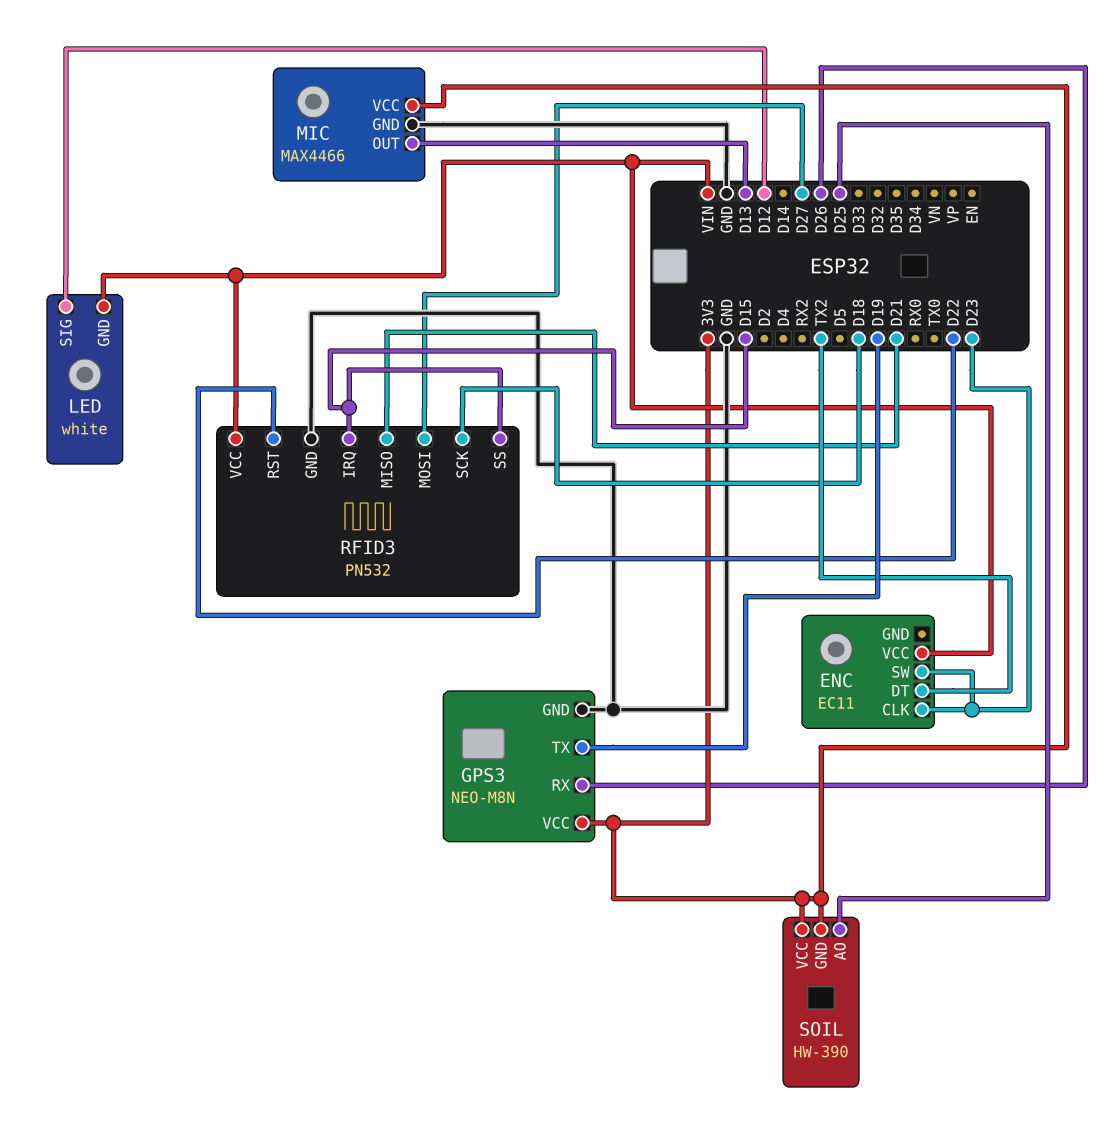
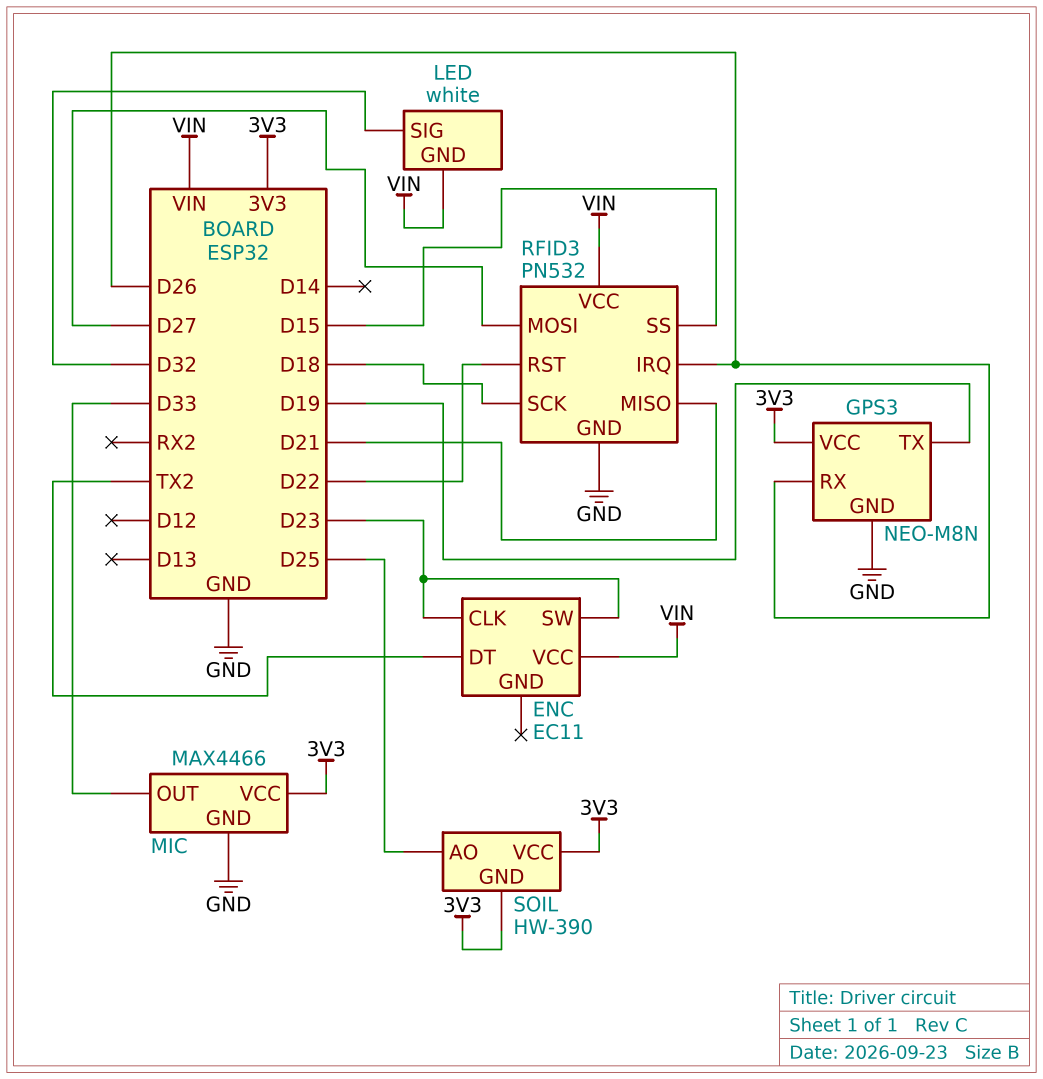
LED pin SIG: D12 -> D32
MIC pin OUT: D13 -> D33
RFID3 pin IRQ: D15 -> D26

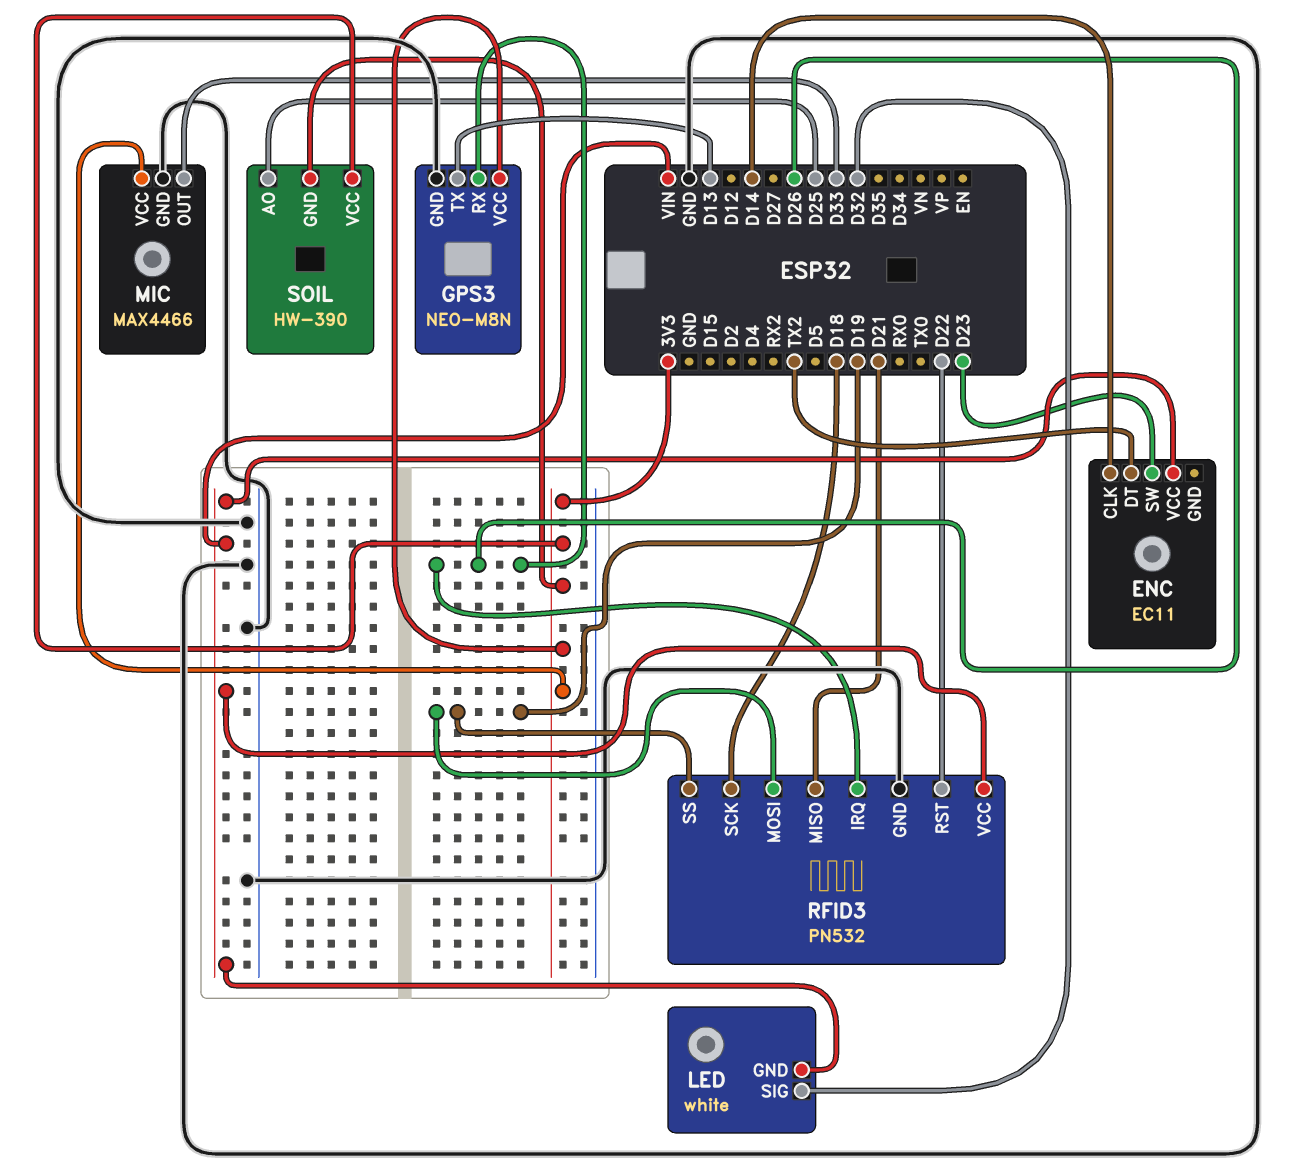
ENC pin CLK: D23 -> D14
GPS3 pin TX: D19 -> D13
RFID3 pin MOSI: D27 -> D19
RFID3 pin SS: D15 -> D19

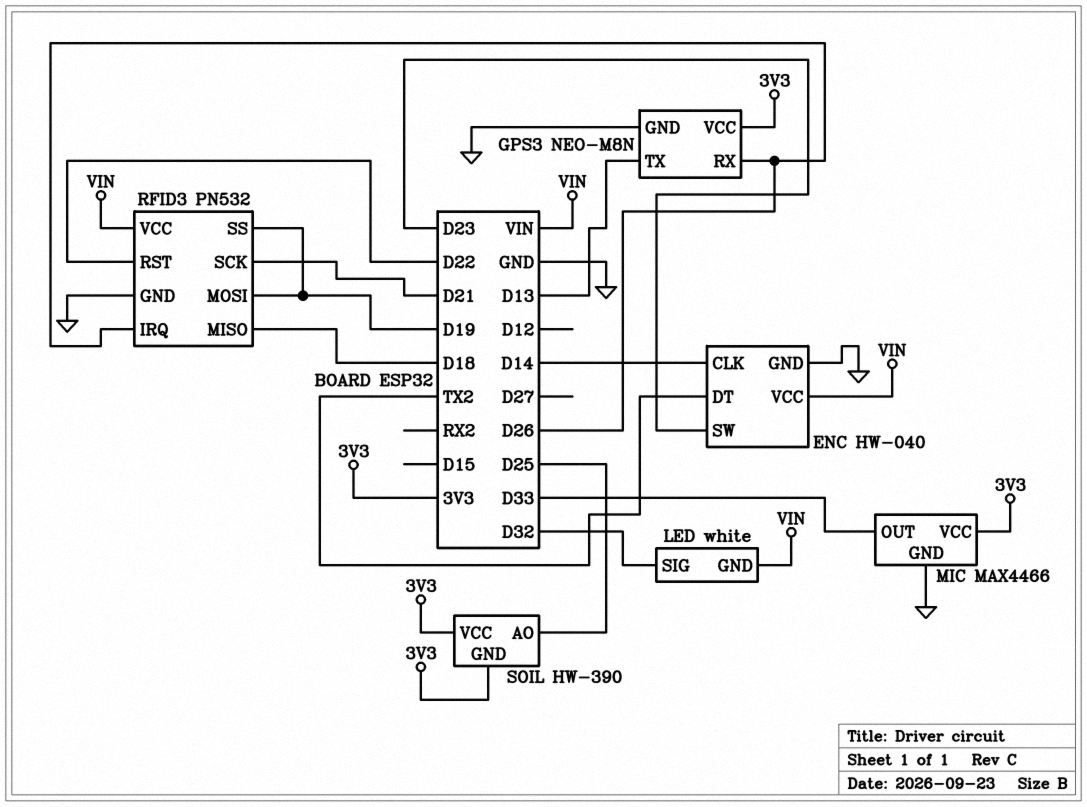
ENC: EC11 -> HW-040
ENC pin GND: none -> GND
RFID3 pin MISO: D21 -> D18
RFID3 pin SCK: D18 -> D21

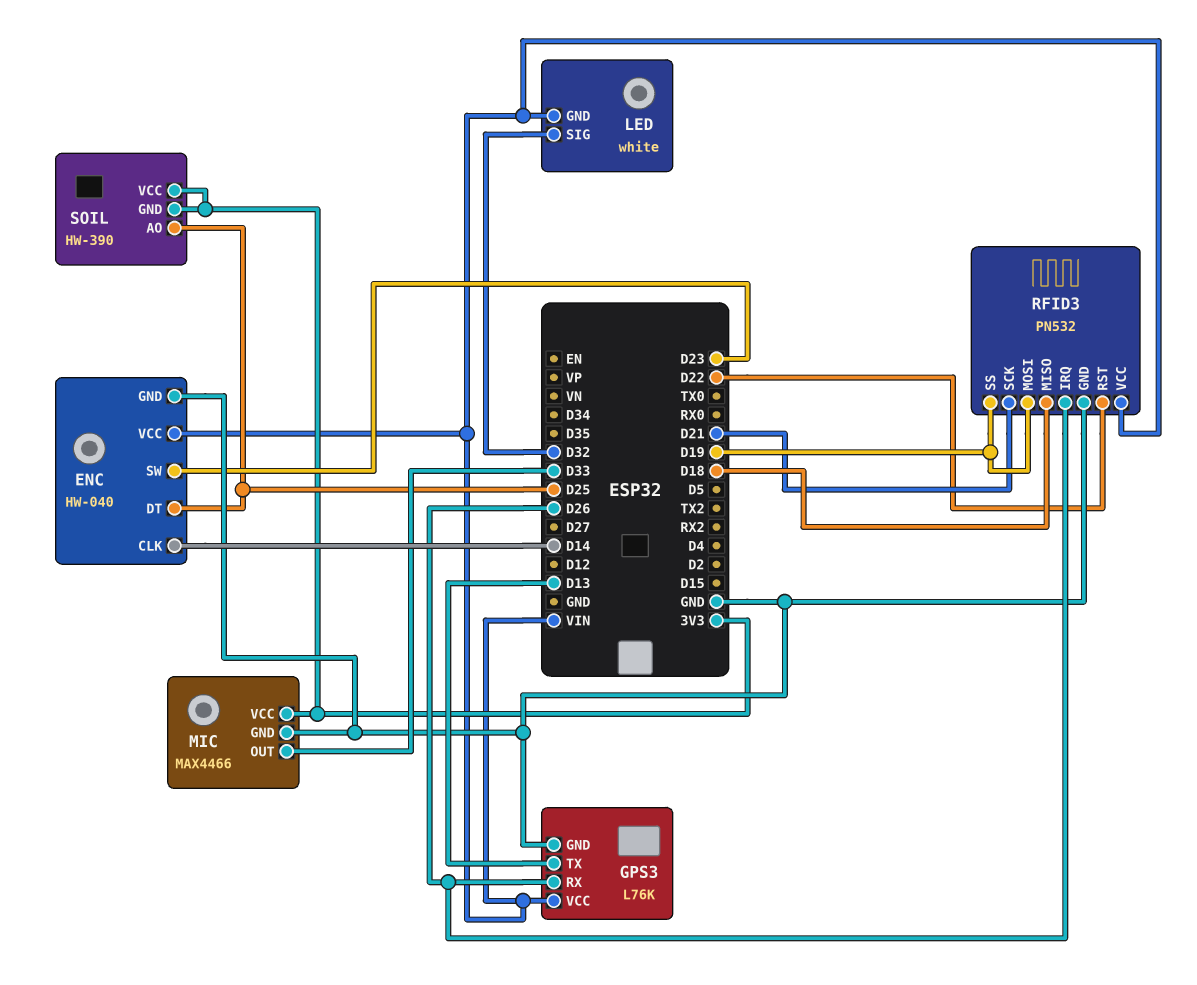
ENC pin DT: TX2 -> D25
GPS3: NEO-M8N -> L76K
GPS3 pin VCC: 3V3 -> VIN

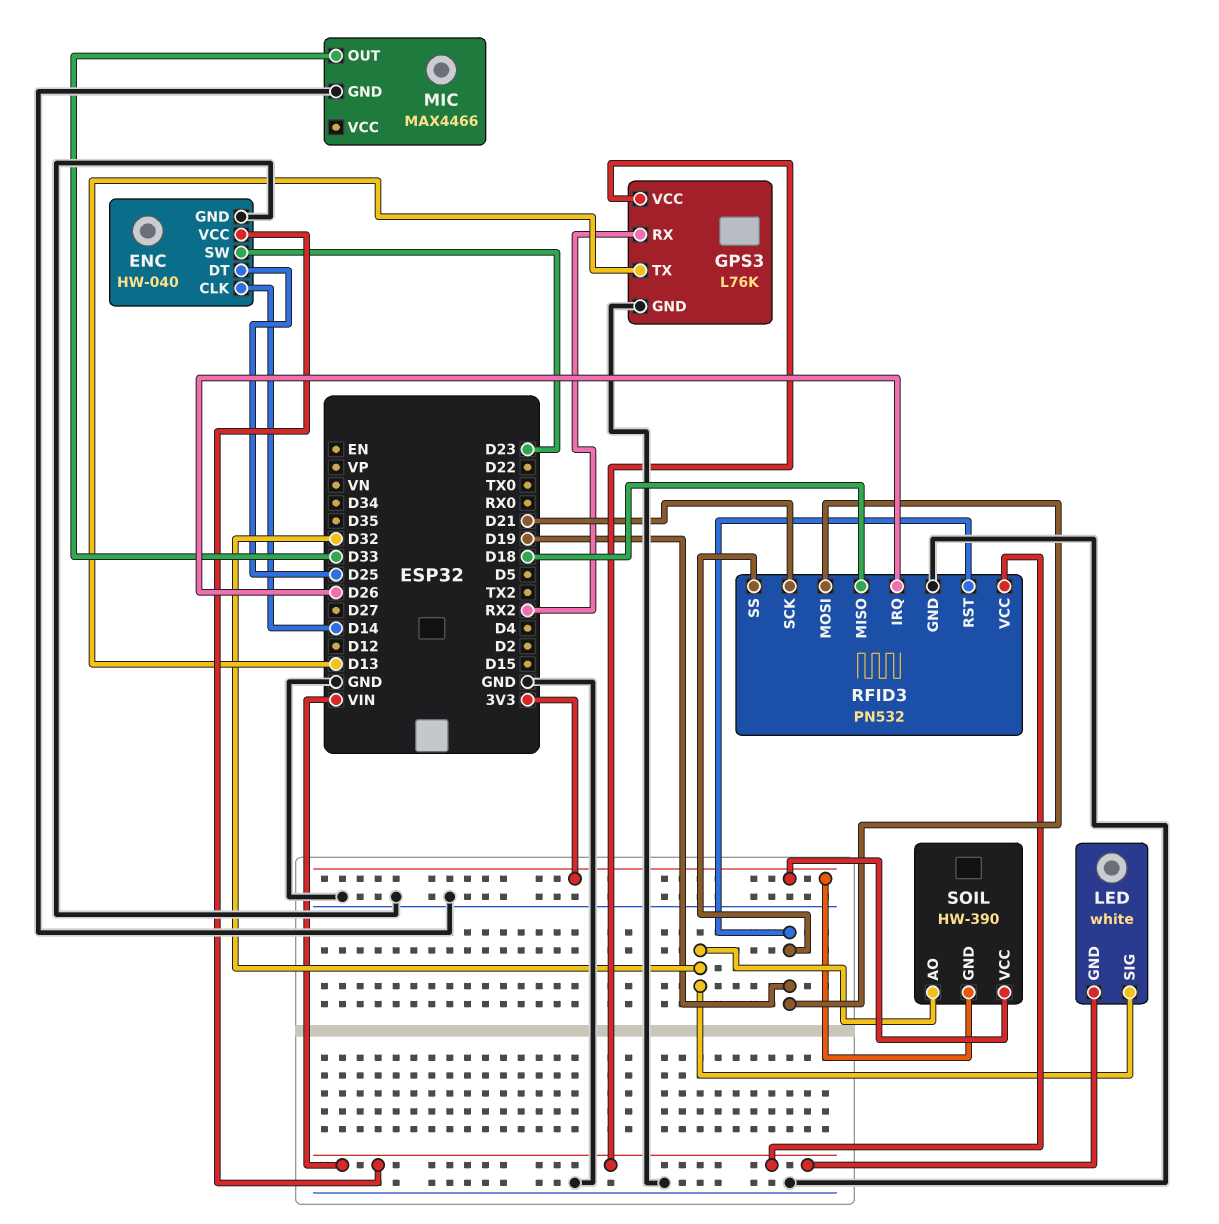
GPS3 pin RX: D26 -> RX2
MIC pin VCC: 3V3 -> none
RFID3 pin RST: D22 -> D19
SOIL pin AO: D25 -> D32

